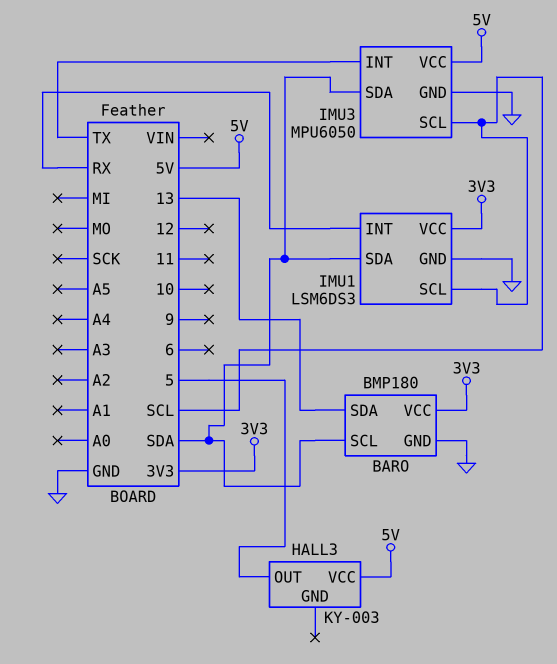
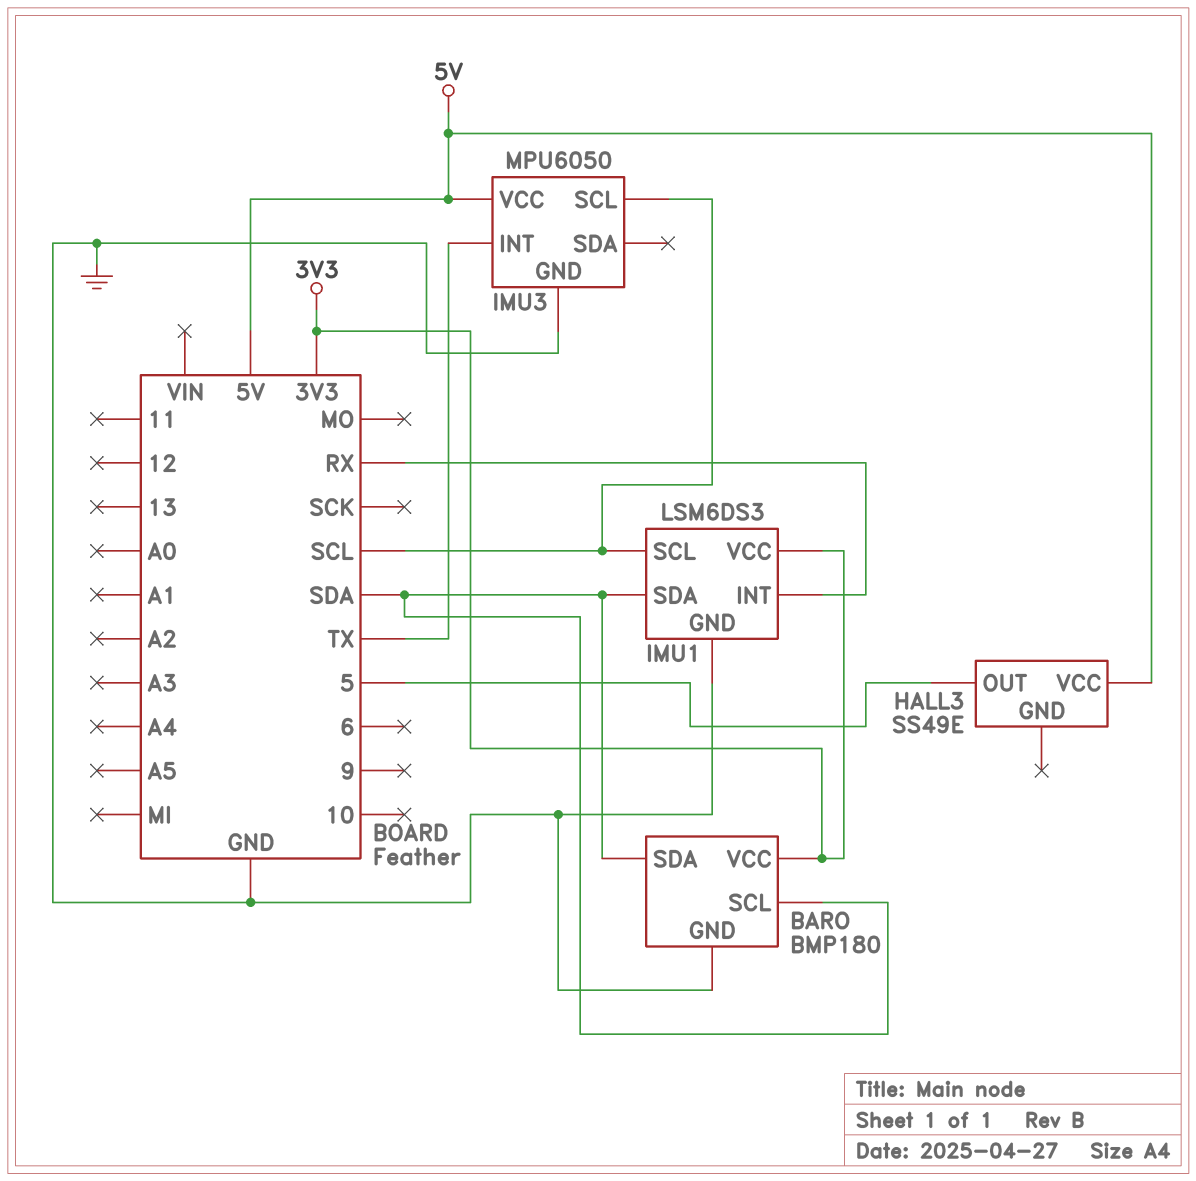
BARO pin SDA: 13 -> SDA
HALL3: KY-003 -> SS49E
IMU3 pin SDA: SDA -> none

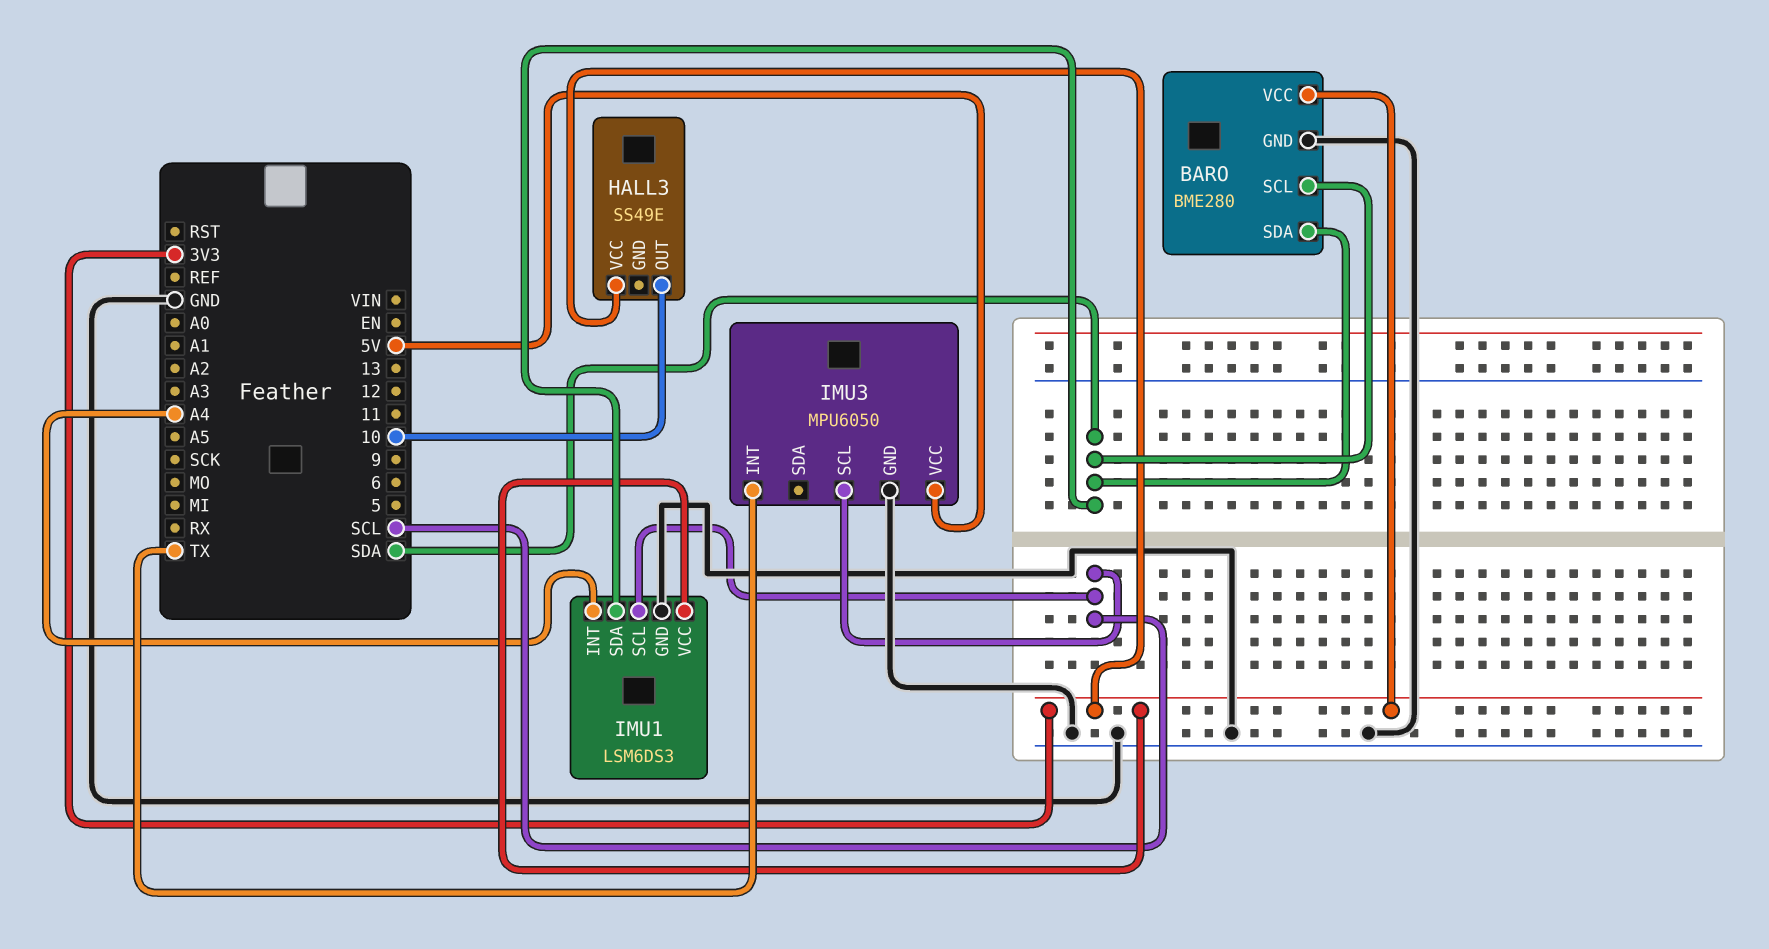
BARO: BMP180 -> BME280
HALL3 pin OUT: 5 -> 10
HALL3 pin VCC: 5V -> 3V3
IMU1 pin INT: RX -> A4

